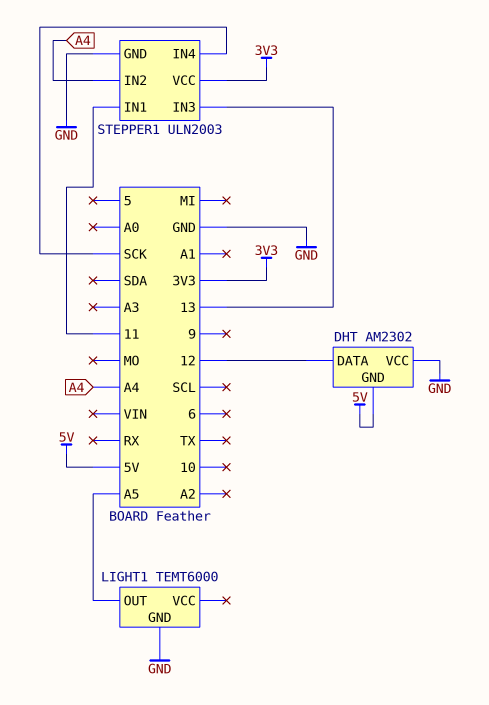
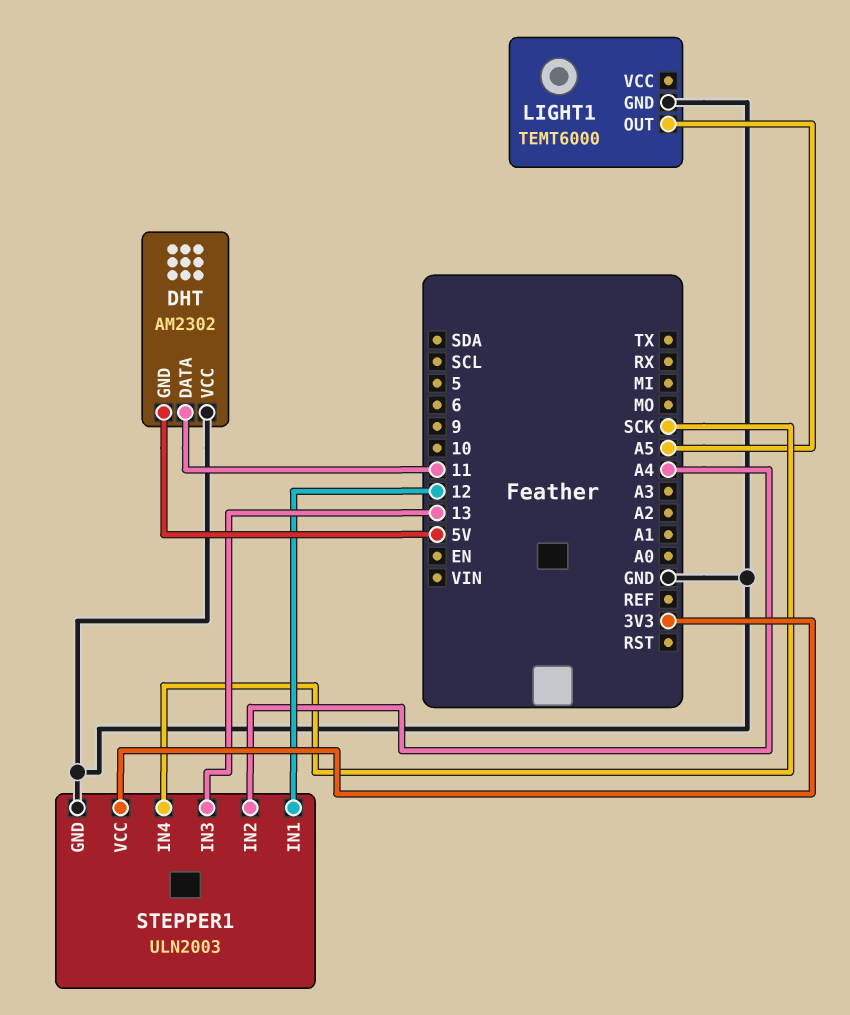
DHT pin DATA: 12 -> 11
STEPPER1 pin IN1: 11 -> 12

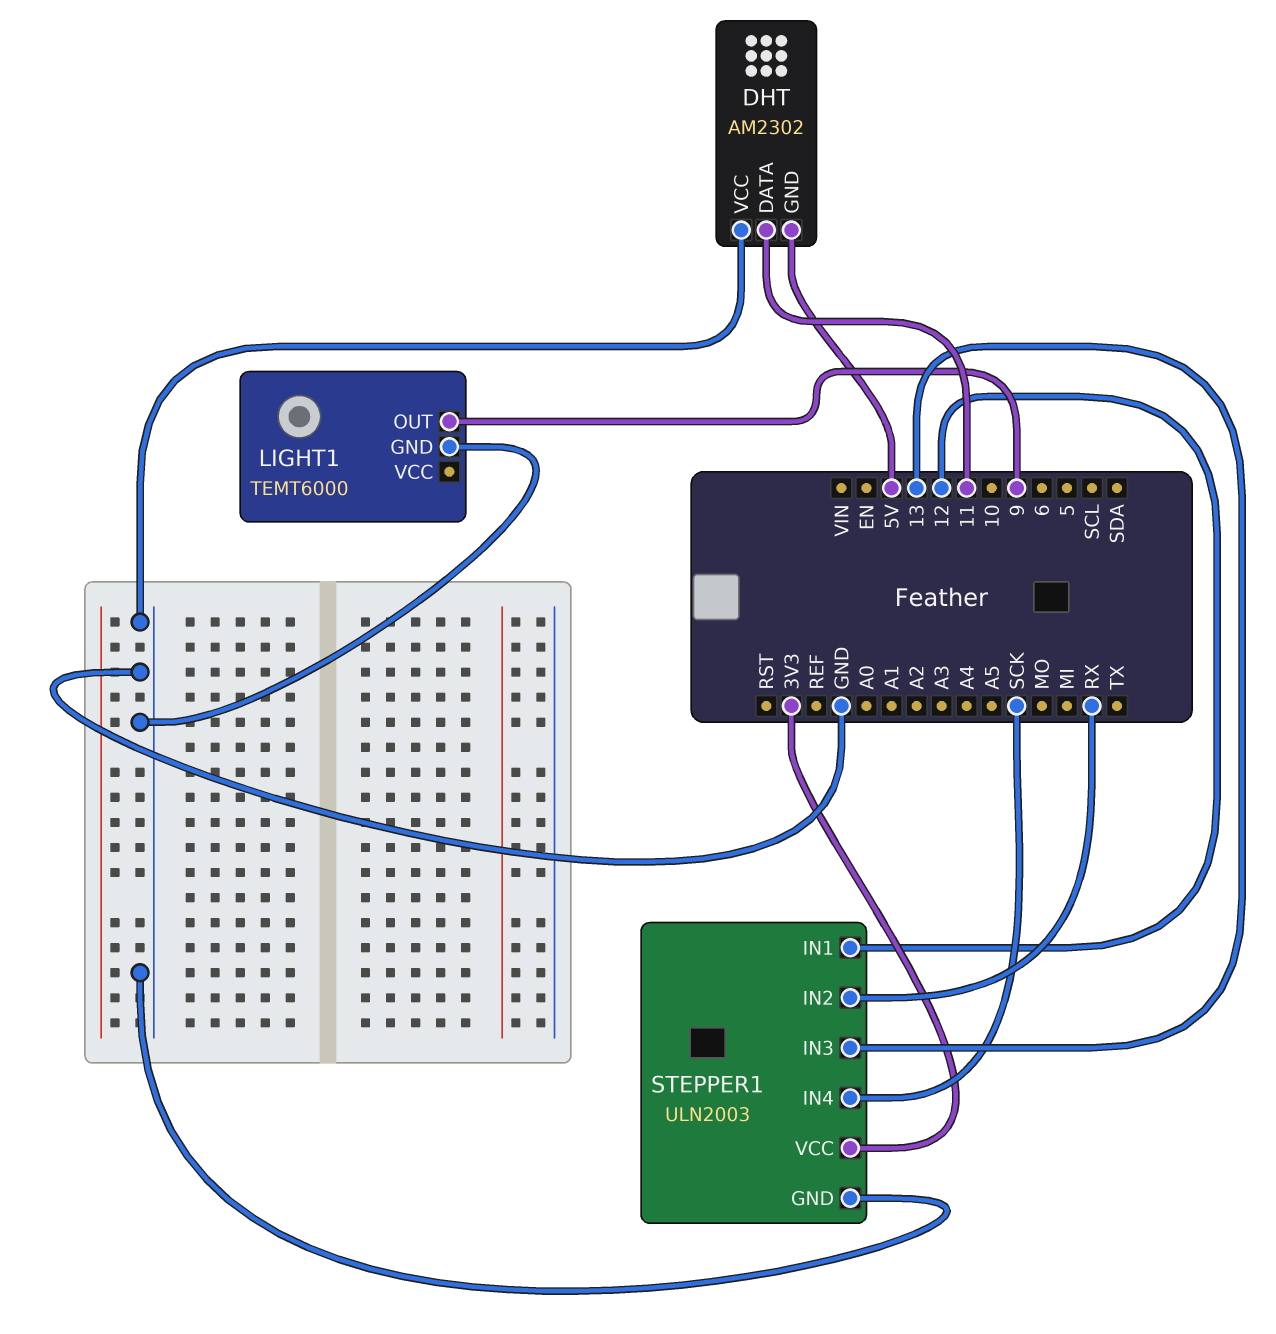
LIGHT1 pin OUT: A5 -> 9
STEPPER1 pin IN2: A4 -> RX

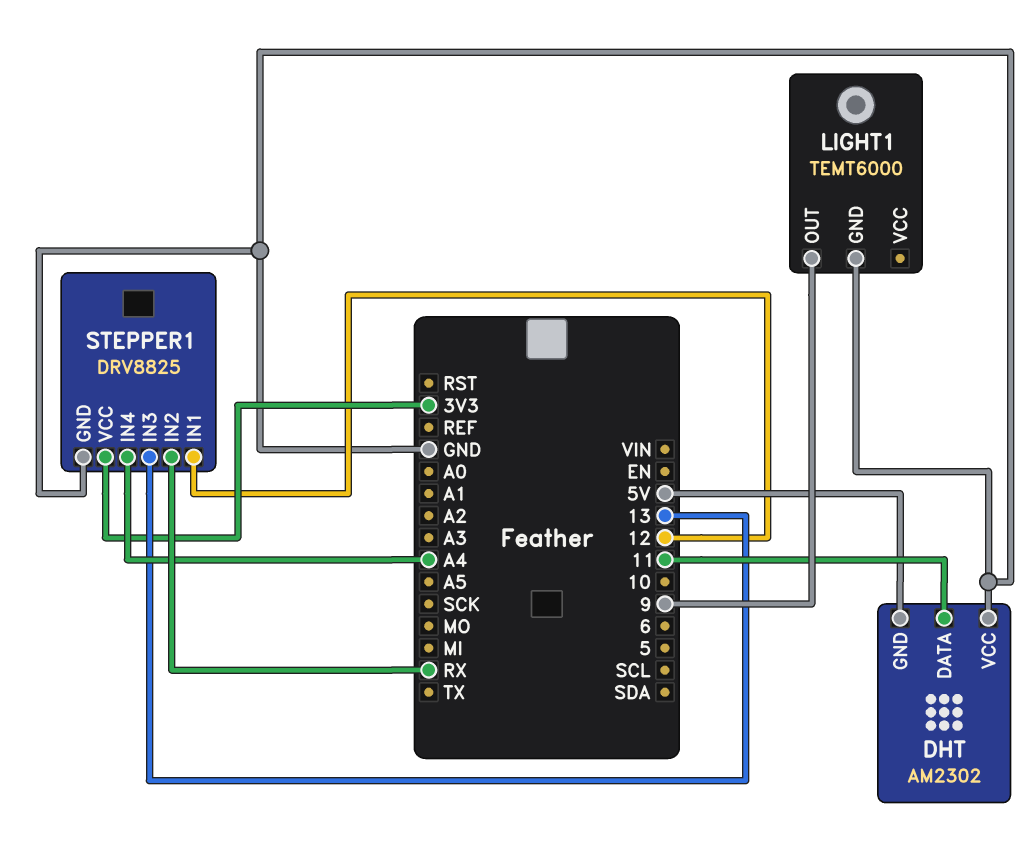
STEPPER1: ULN2003 -> DRV8825
STEPPER1 pin IN4: SCK -> A4

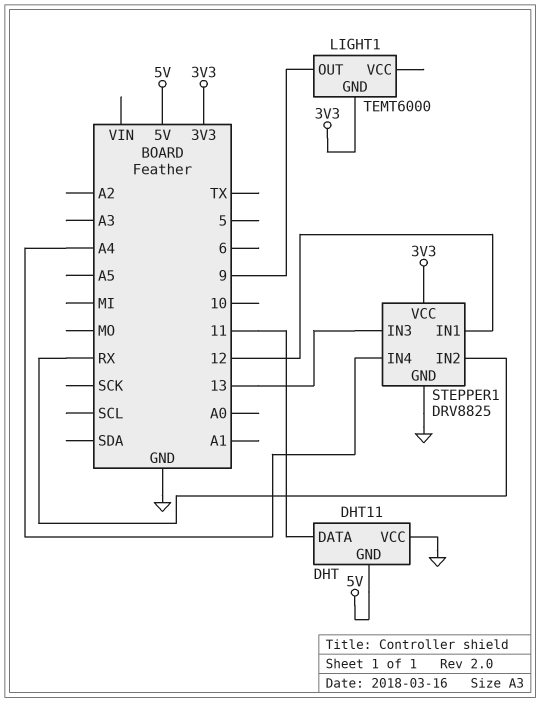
DHT: AM2302 -> DHT11
LIGHT1 pin GND: GND -> 3V3

